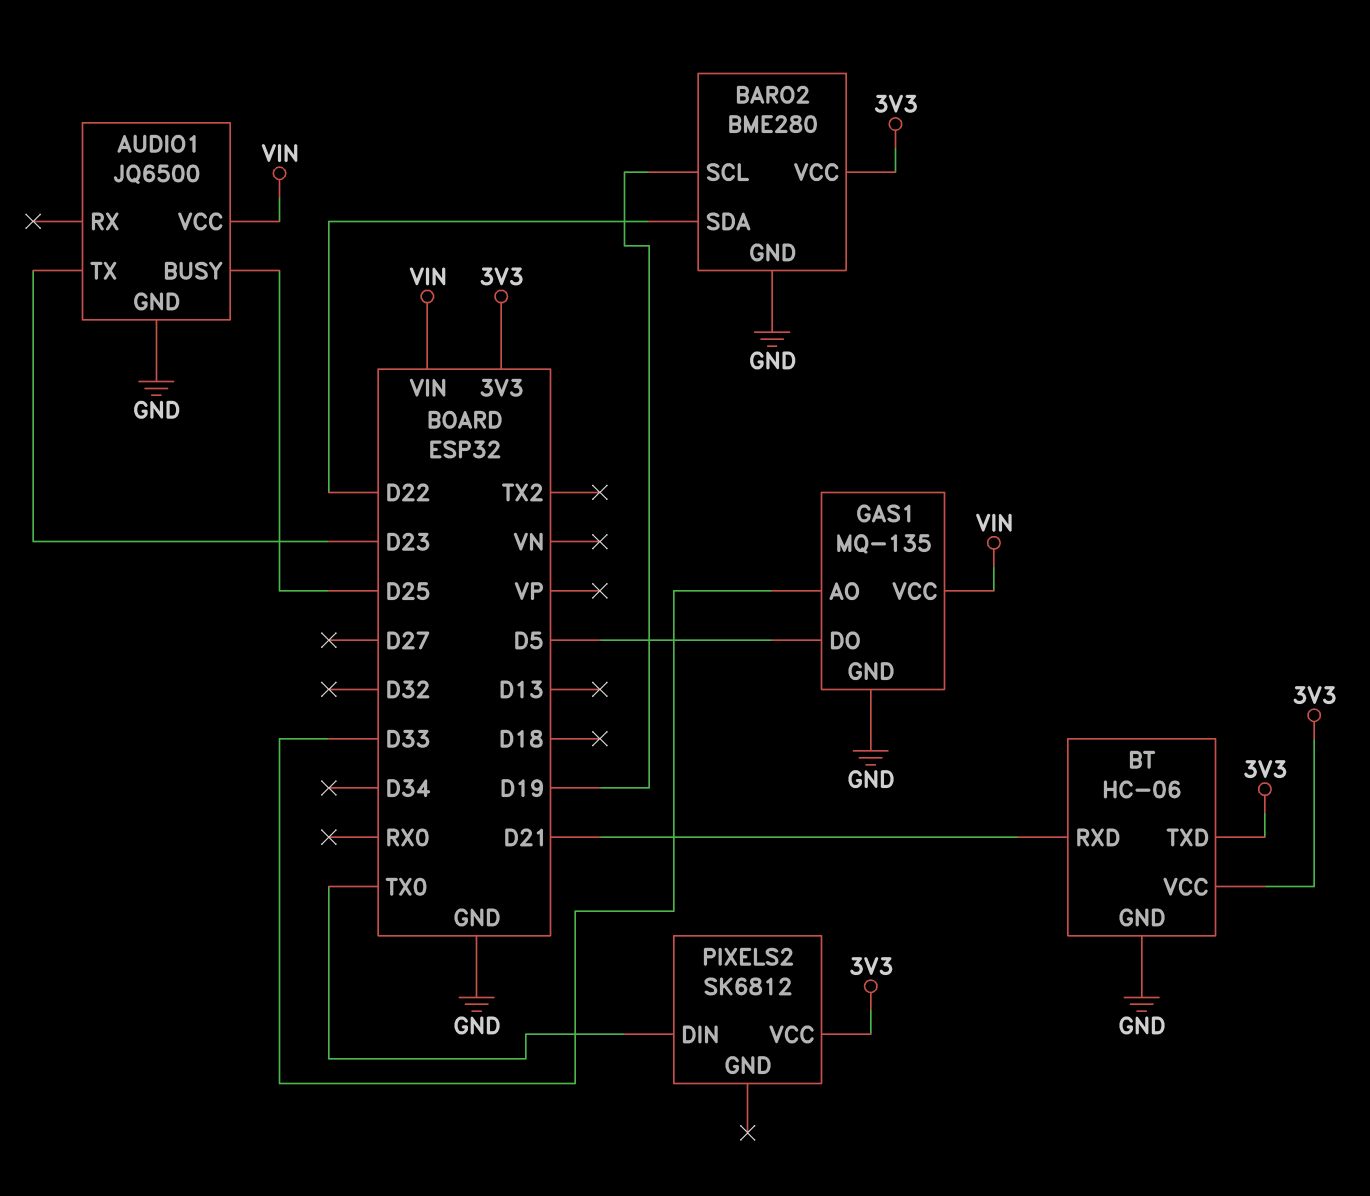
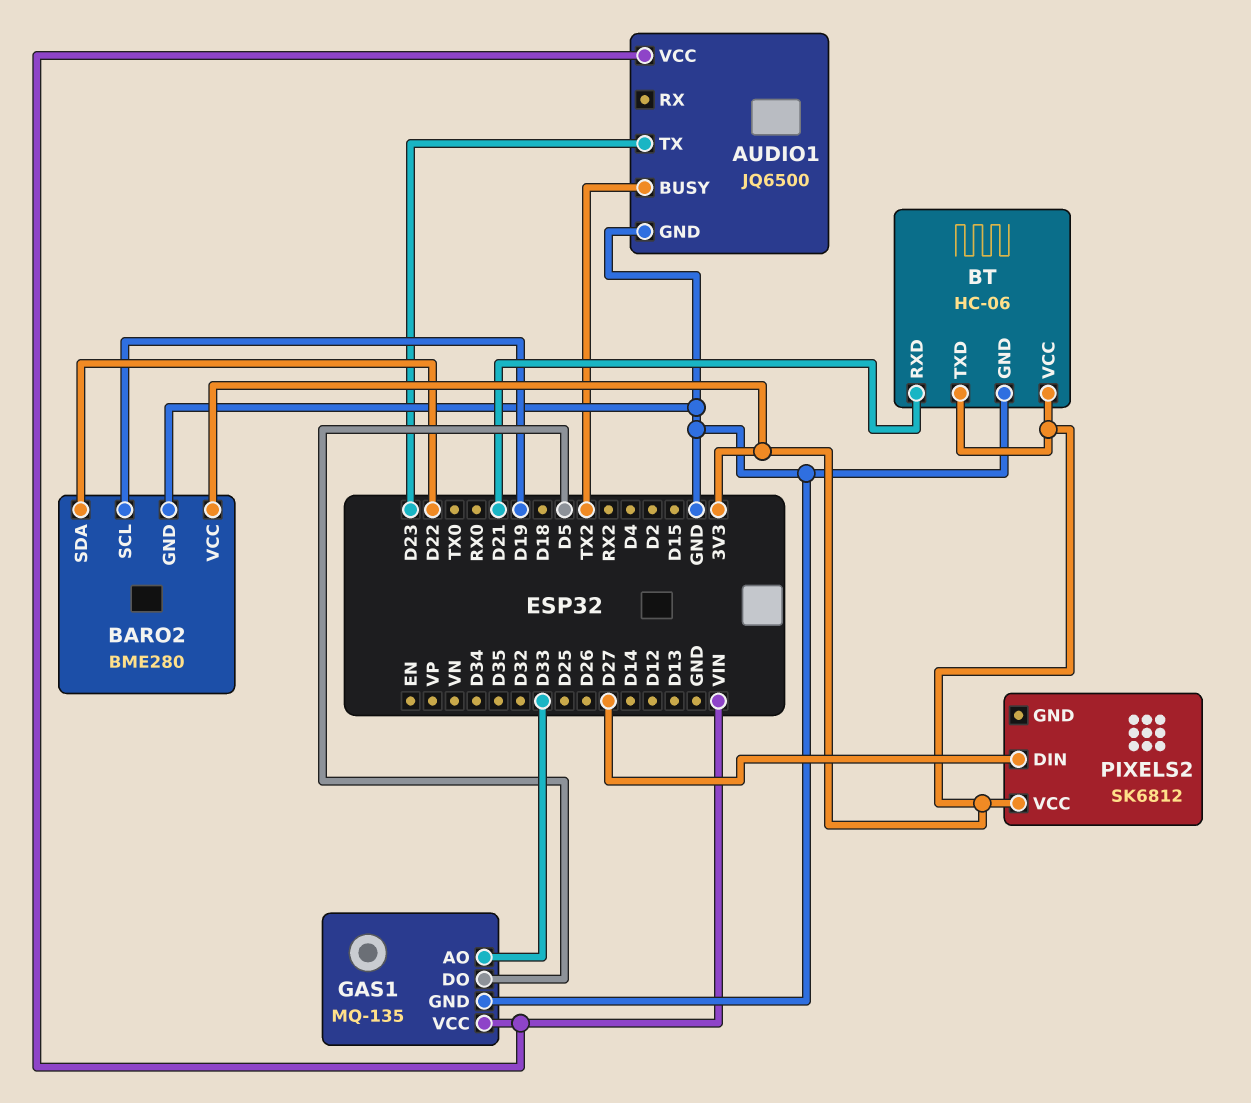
AUDIO1 pin BUSY: D25 -> TX2
PIXELS2 pin DIN: TX0 -> D27

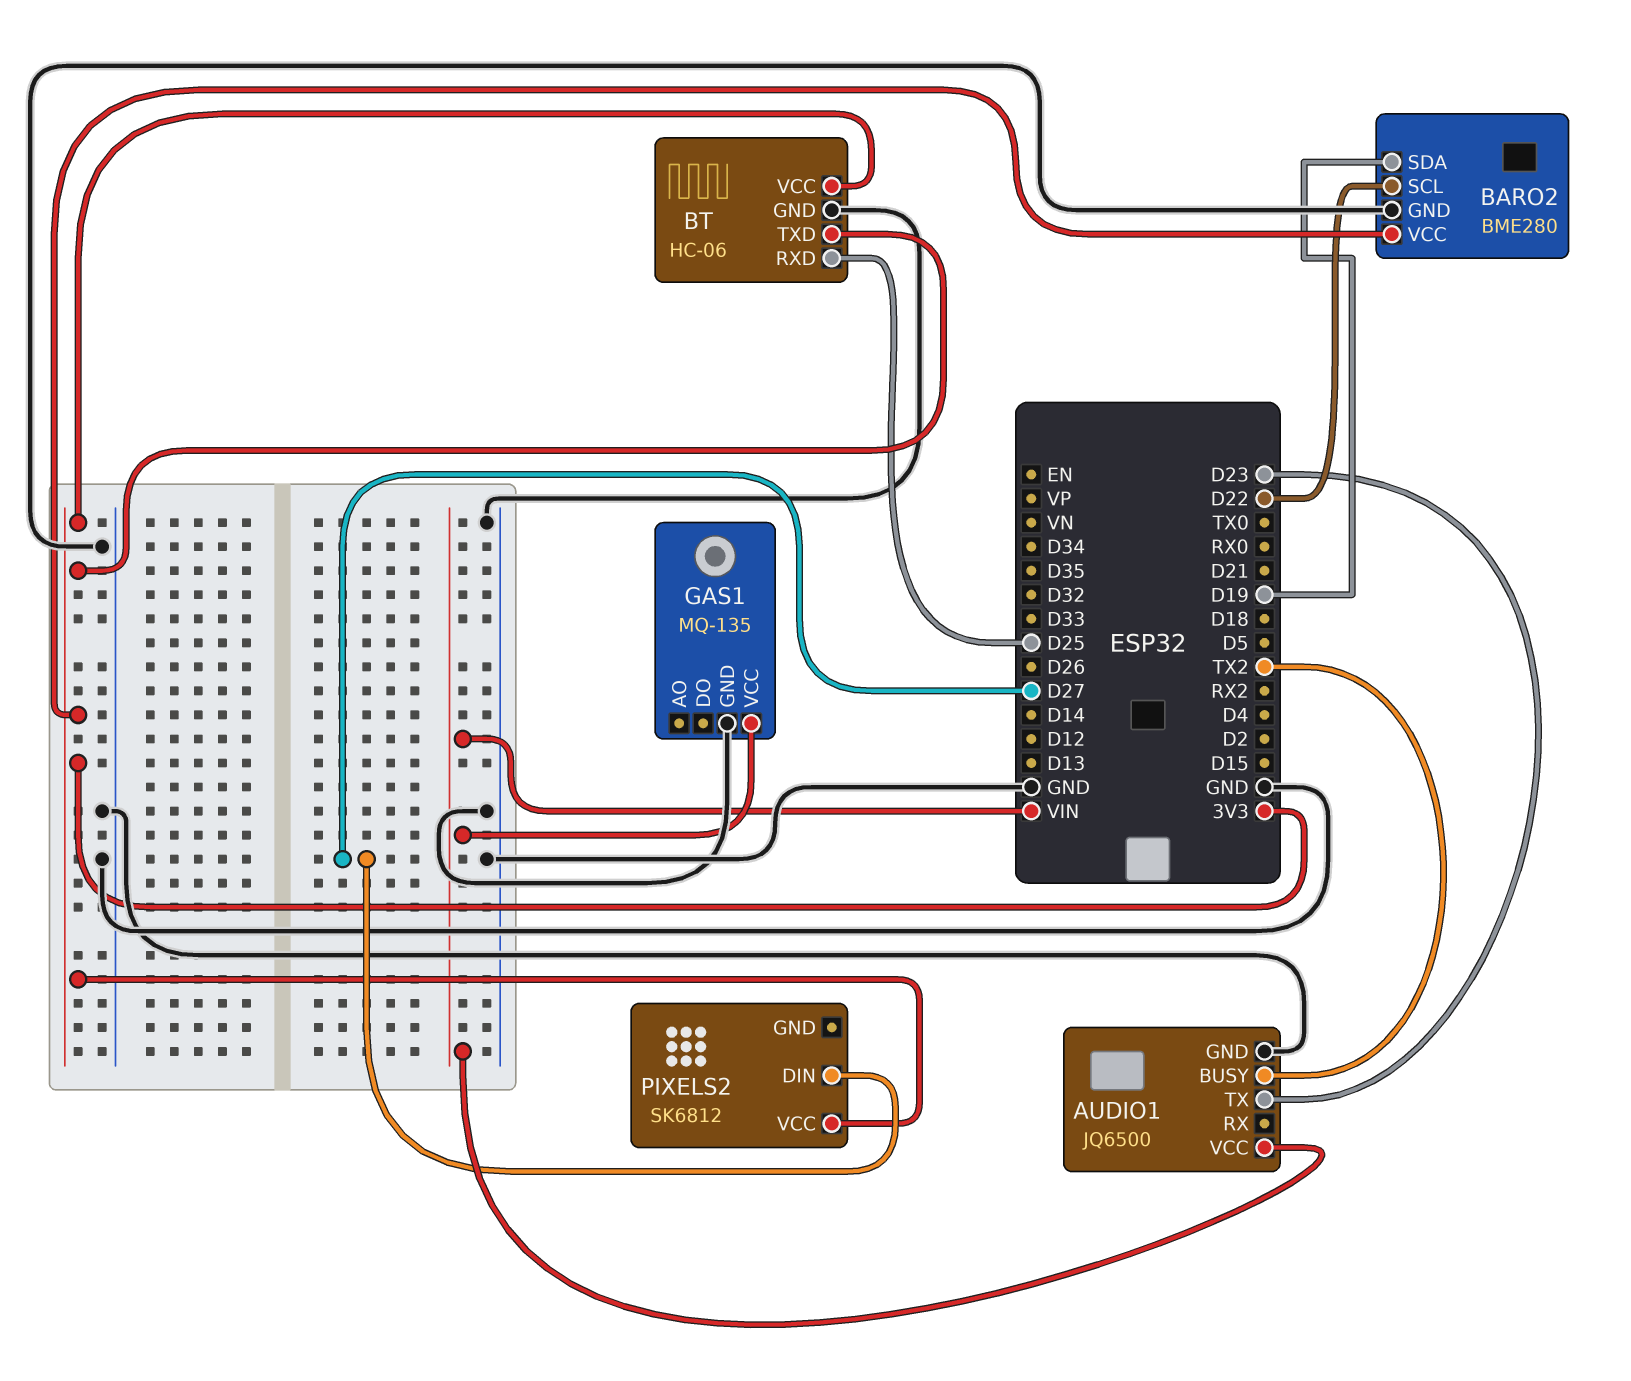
BARO2 pin SCL: D19 -> D22
BARO2 pin SDA: D22 -> D19
BT pin RXD: D21 -> D25
GAS1 pin AO: D33 -> none
GAS1 pin DO: D5 -> none

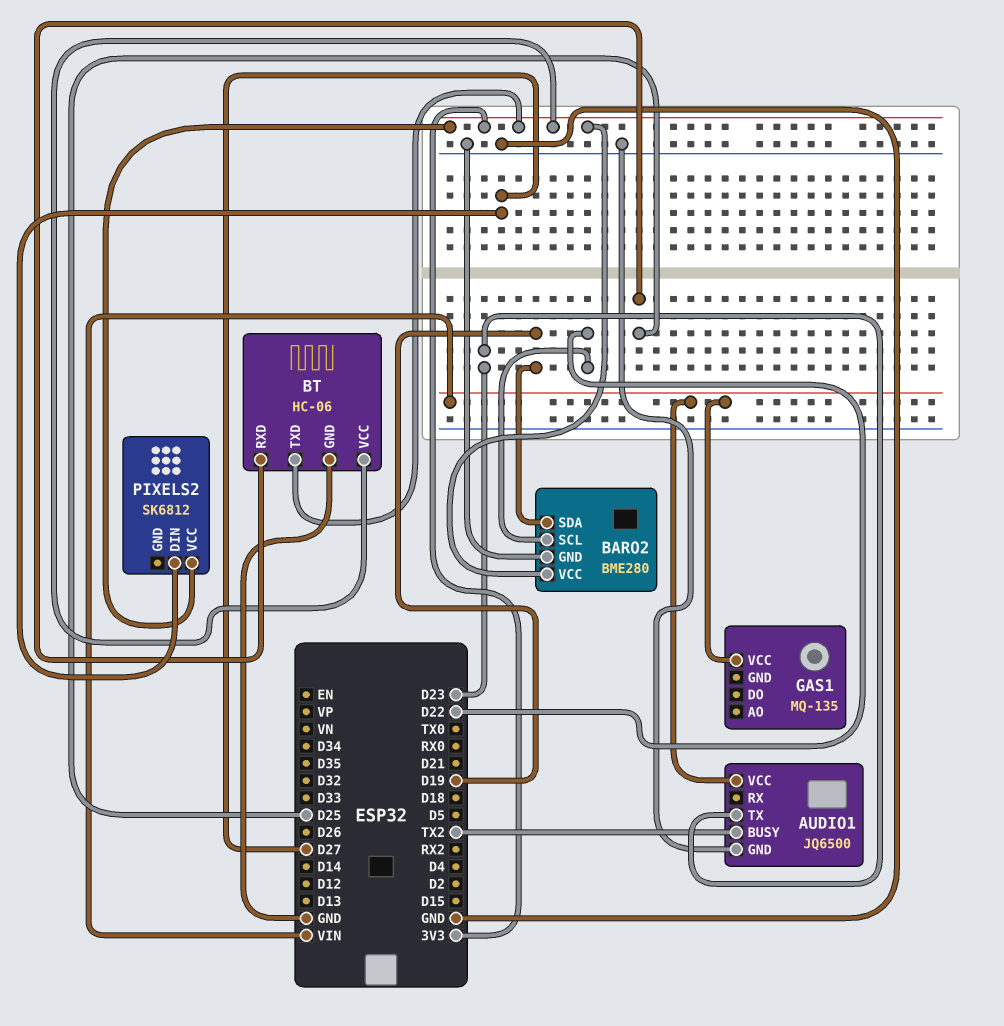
GAS1 pin GND: GND -> none

